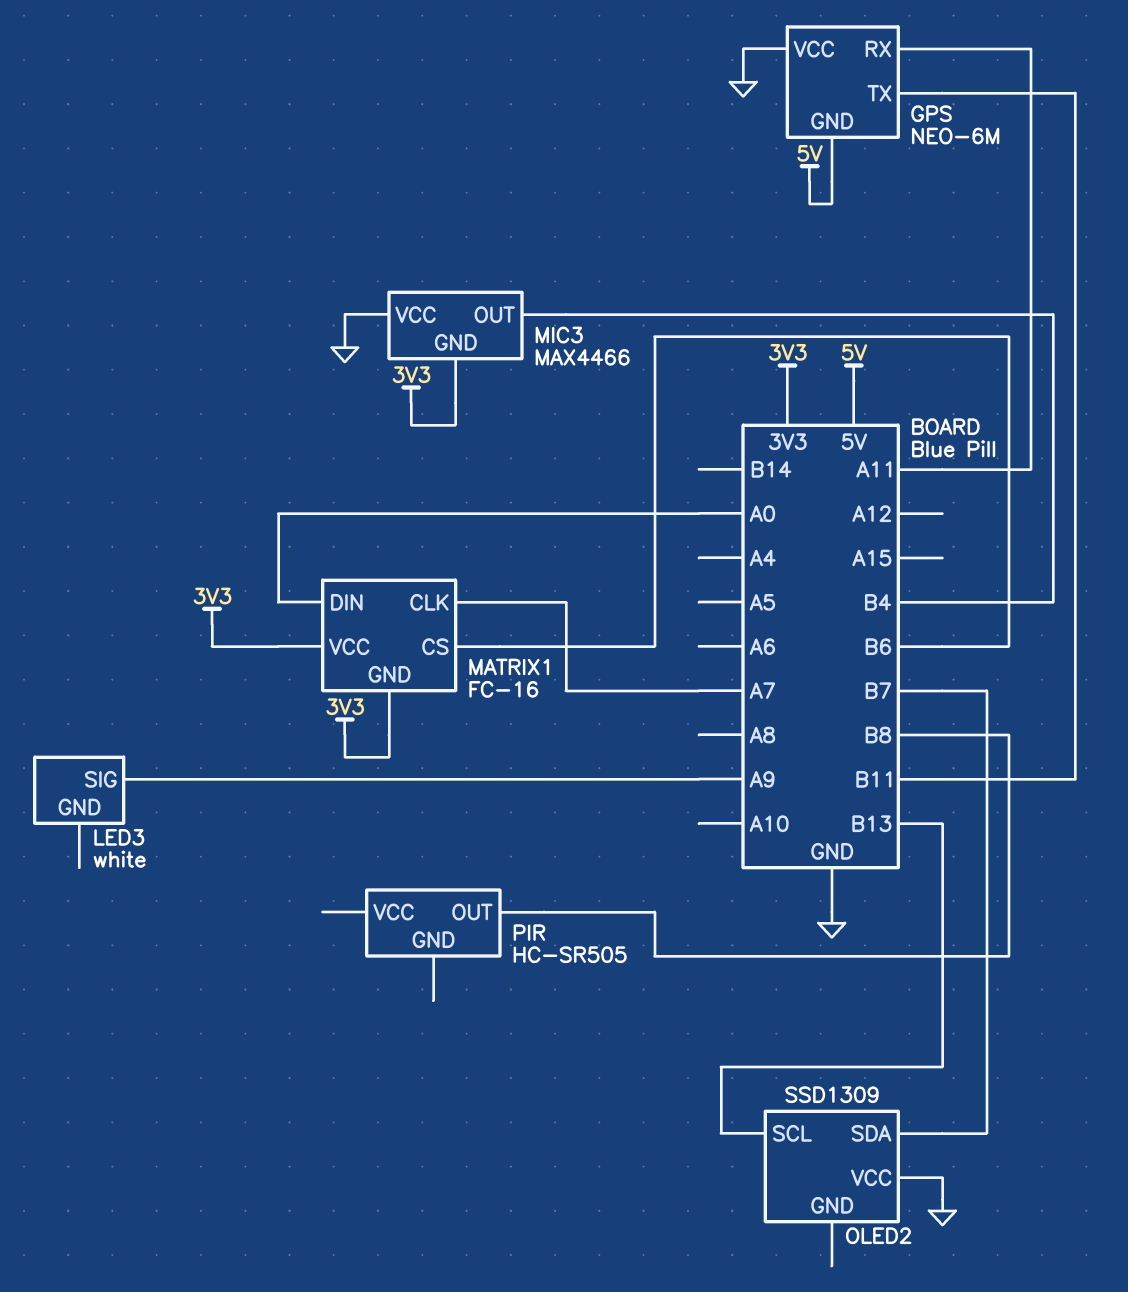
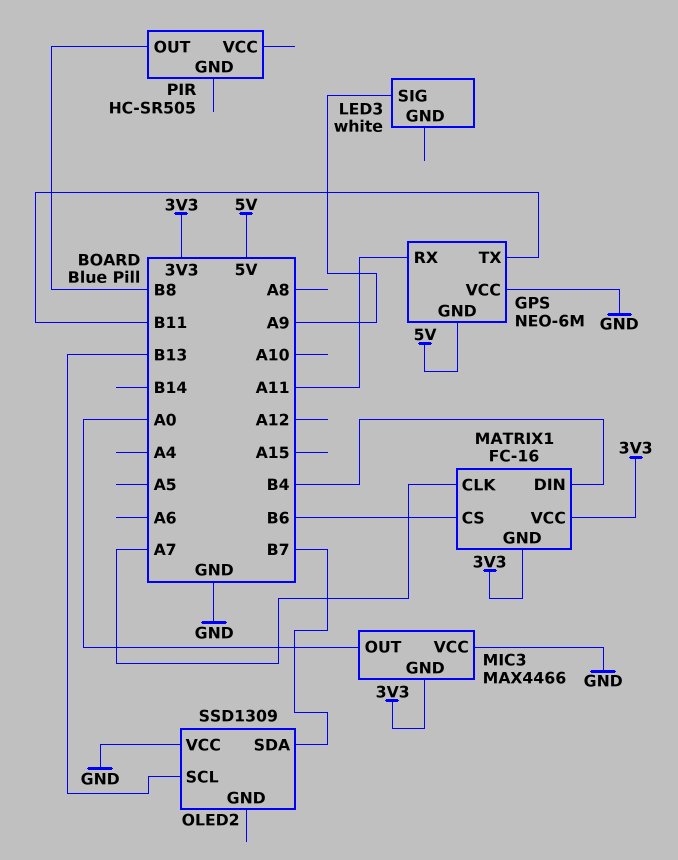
MATRIX1 pin DIN: A0 -> B4
MIC3 pin OUT: B4 -> A0

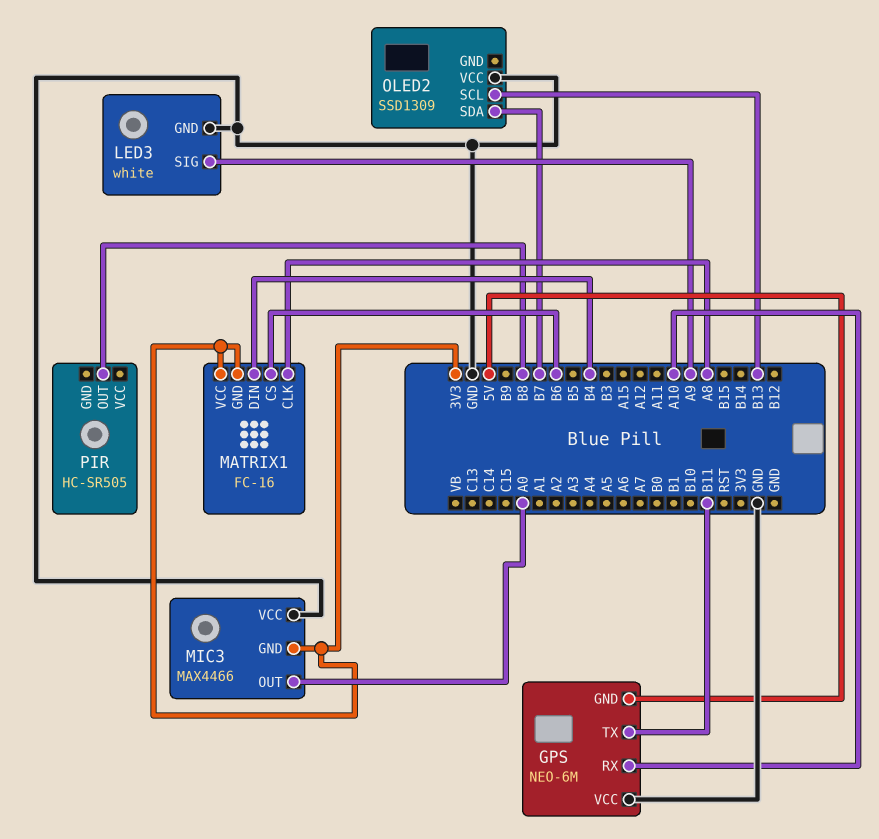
GPS pin RX: A11 -> A10
LED3 pin GND: none -> GND
MATRIX1 pin CLK: A7 -> A8

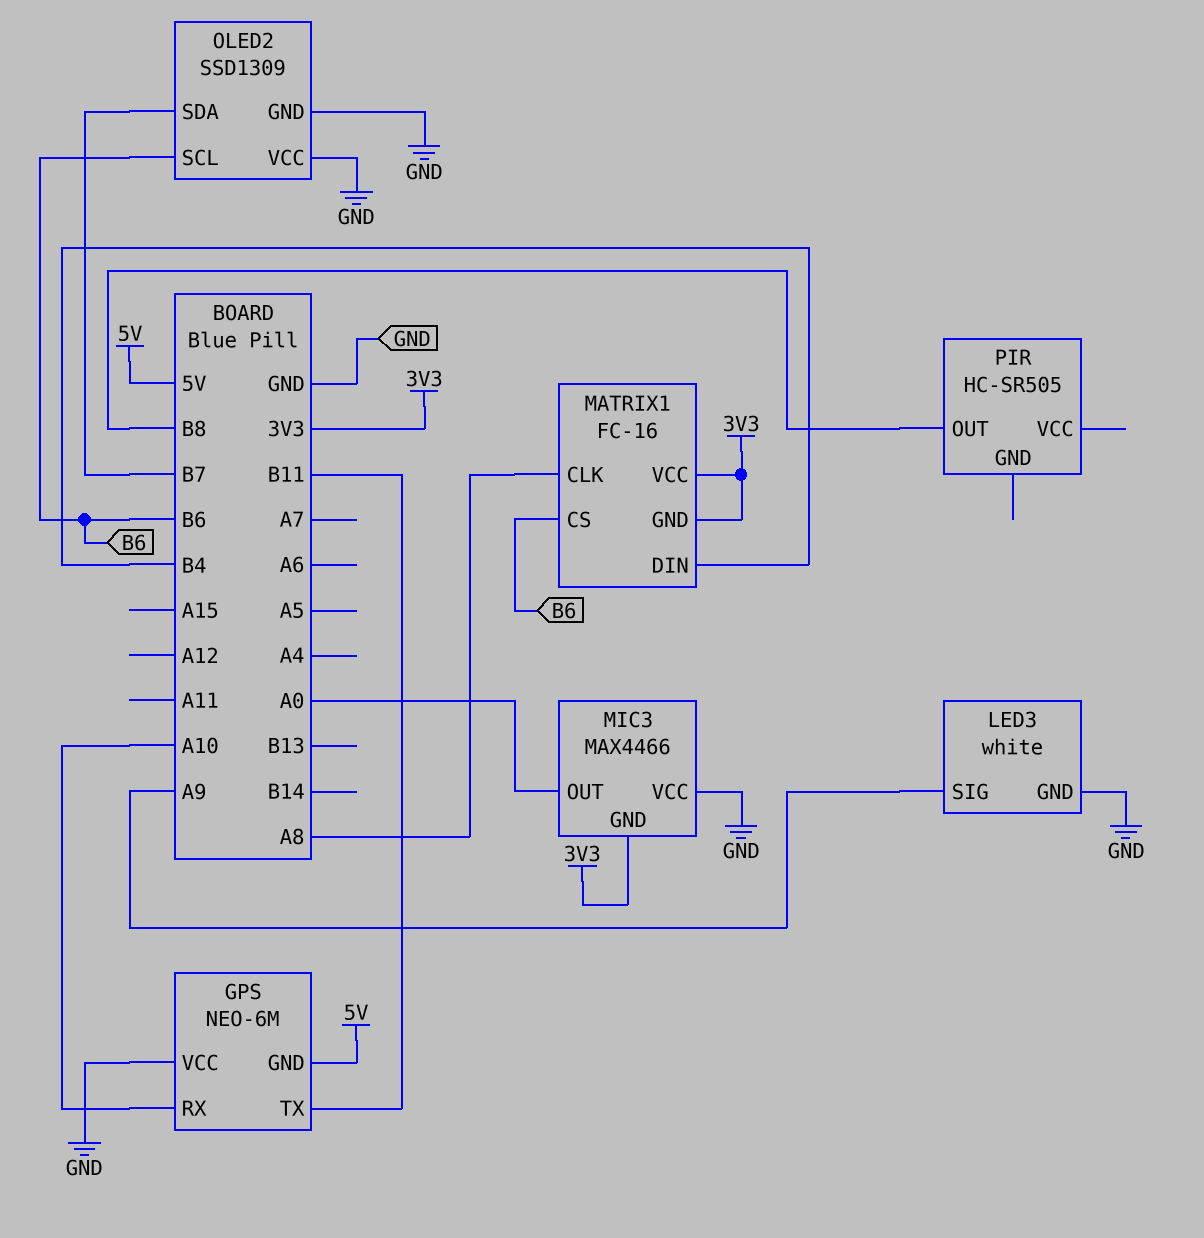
OLED2 pin GND: none -> GND
OLED2 pin SCL: B13 -> B6

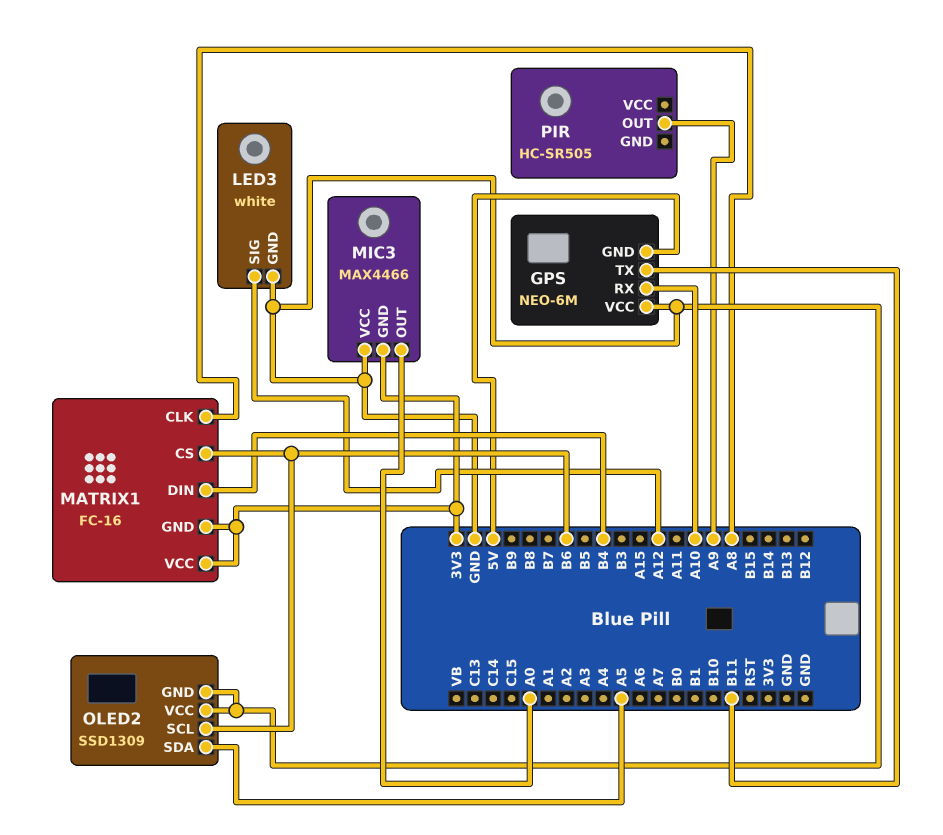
LED3 pin SIG: A9 -> A12
OLED2 pin SDA: B7 -> A5
PIR pin OUT: B8 -> A9

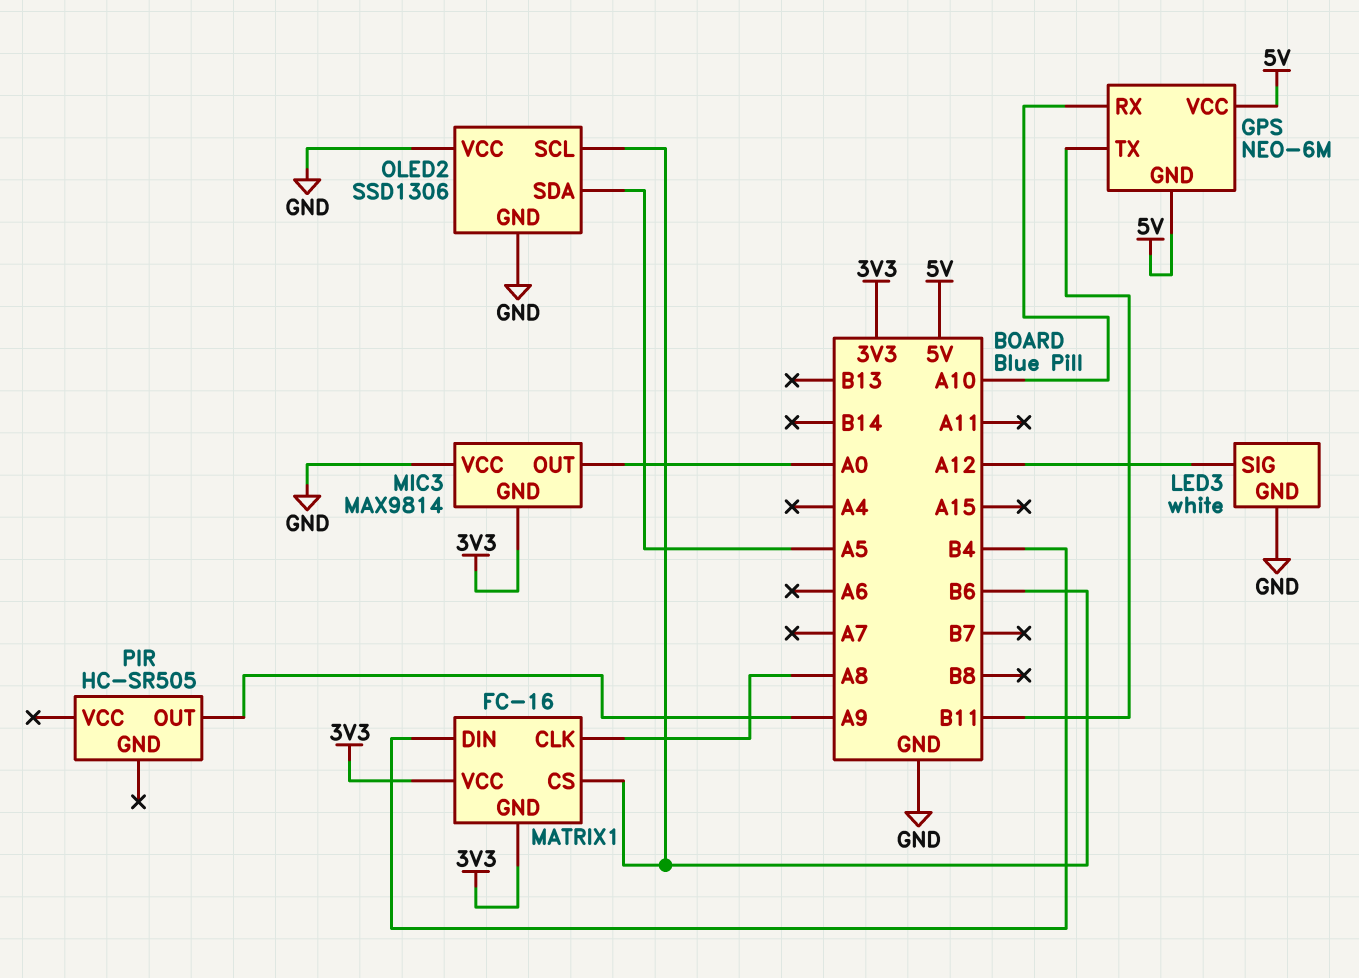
GPS pin VCC: GND -> 5V
MIC3: MAX4466 -> MAX9814
OLED2: SSD1309 -> SSD1306

